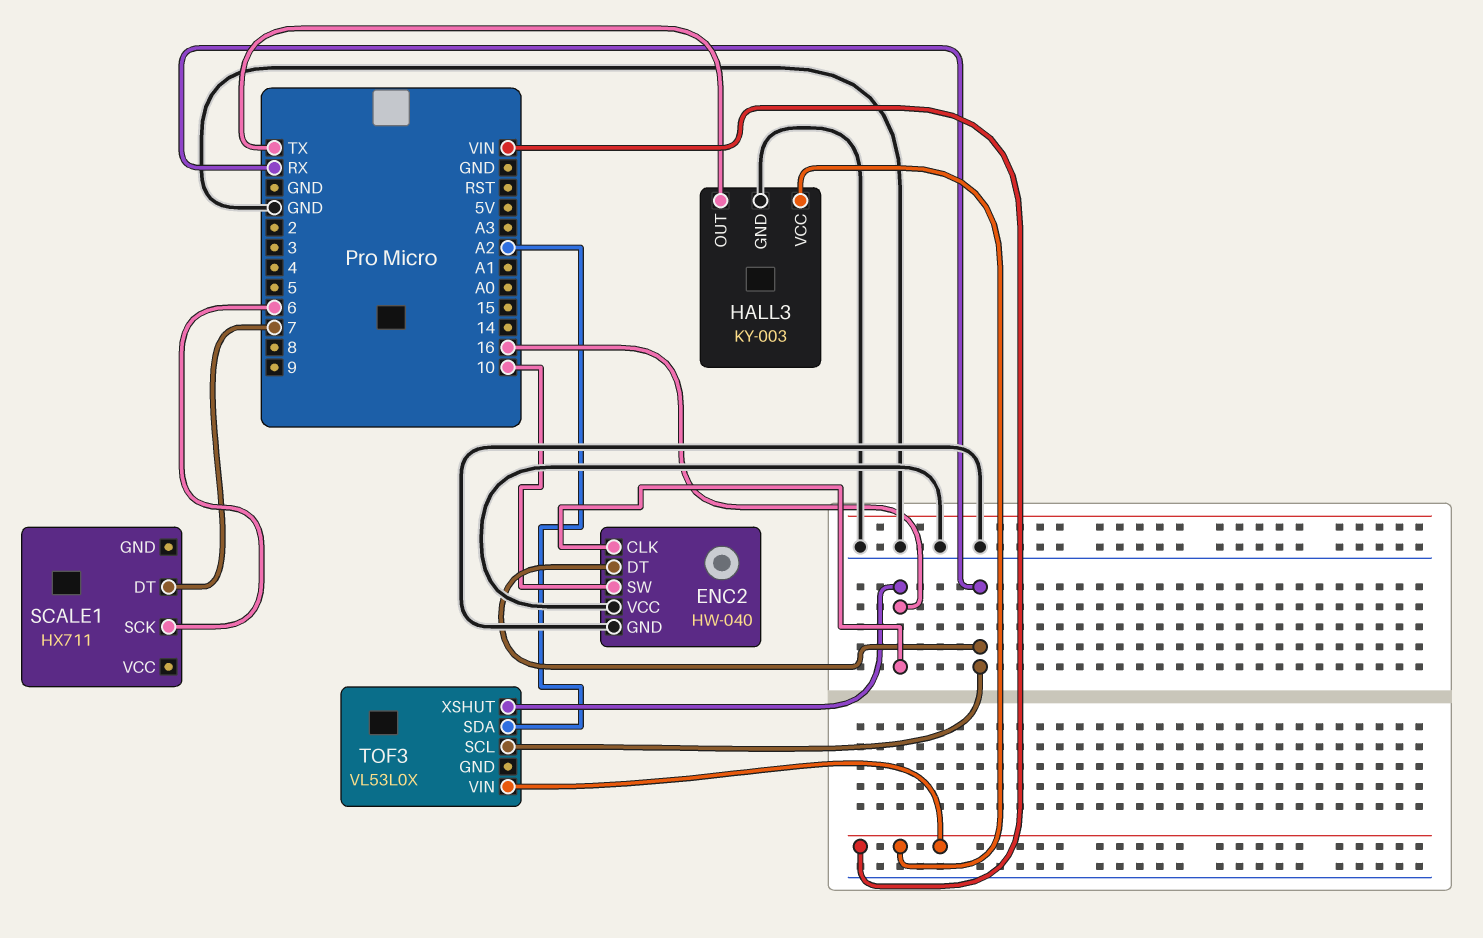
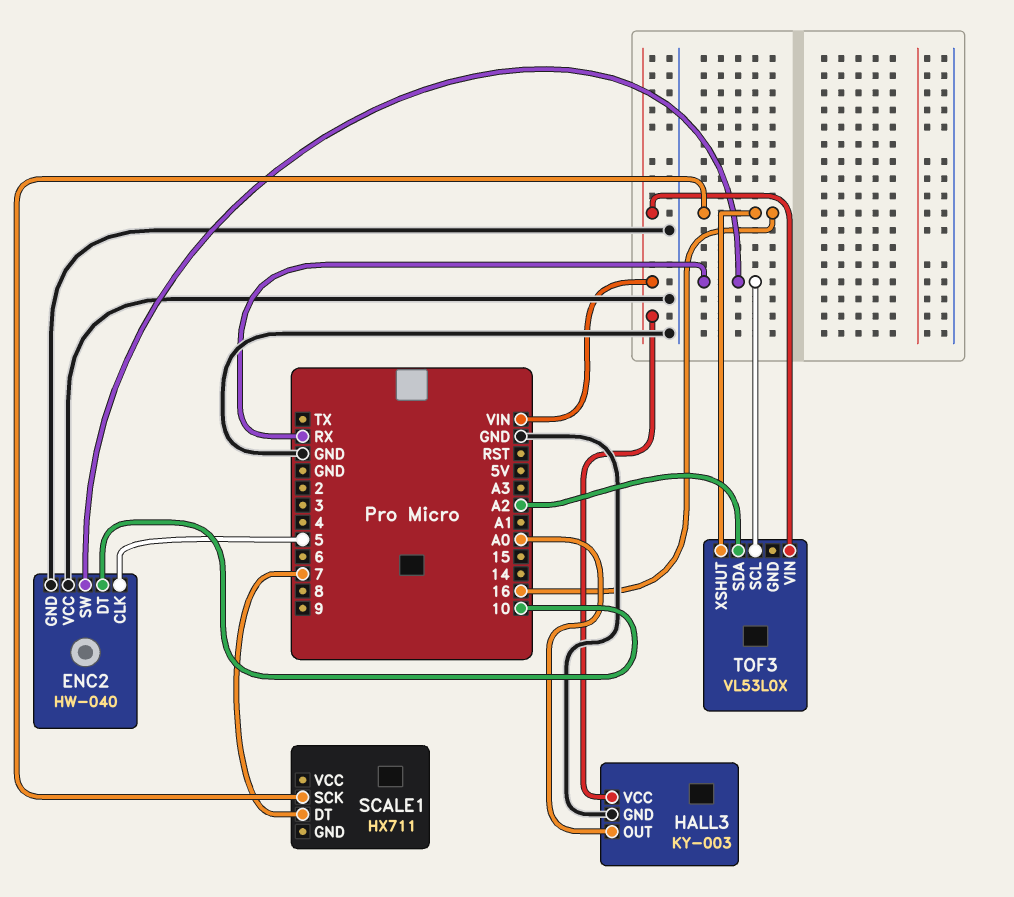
ENC2 pin CLK: 16 -> 5
ENC2 pin DT: RX -> 10
ENC2 pin SW: 10 -> RX
HALL3 pin OUT: TX -> A0
SCALE1 pin SCK: 6 -> 16

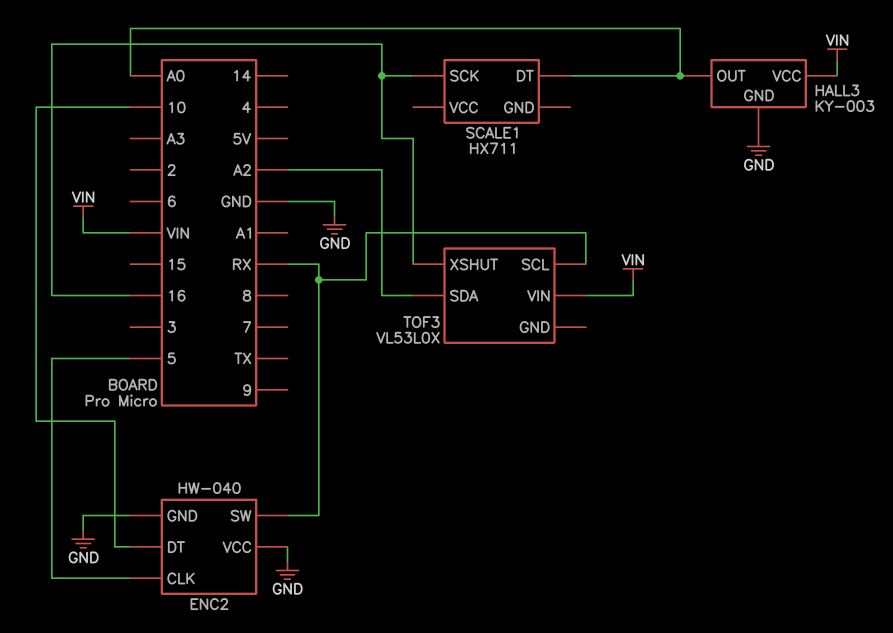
SCALE1 pin DT: 7 -> A0

